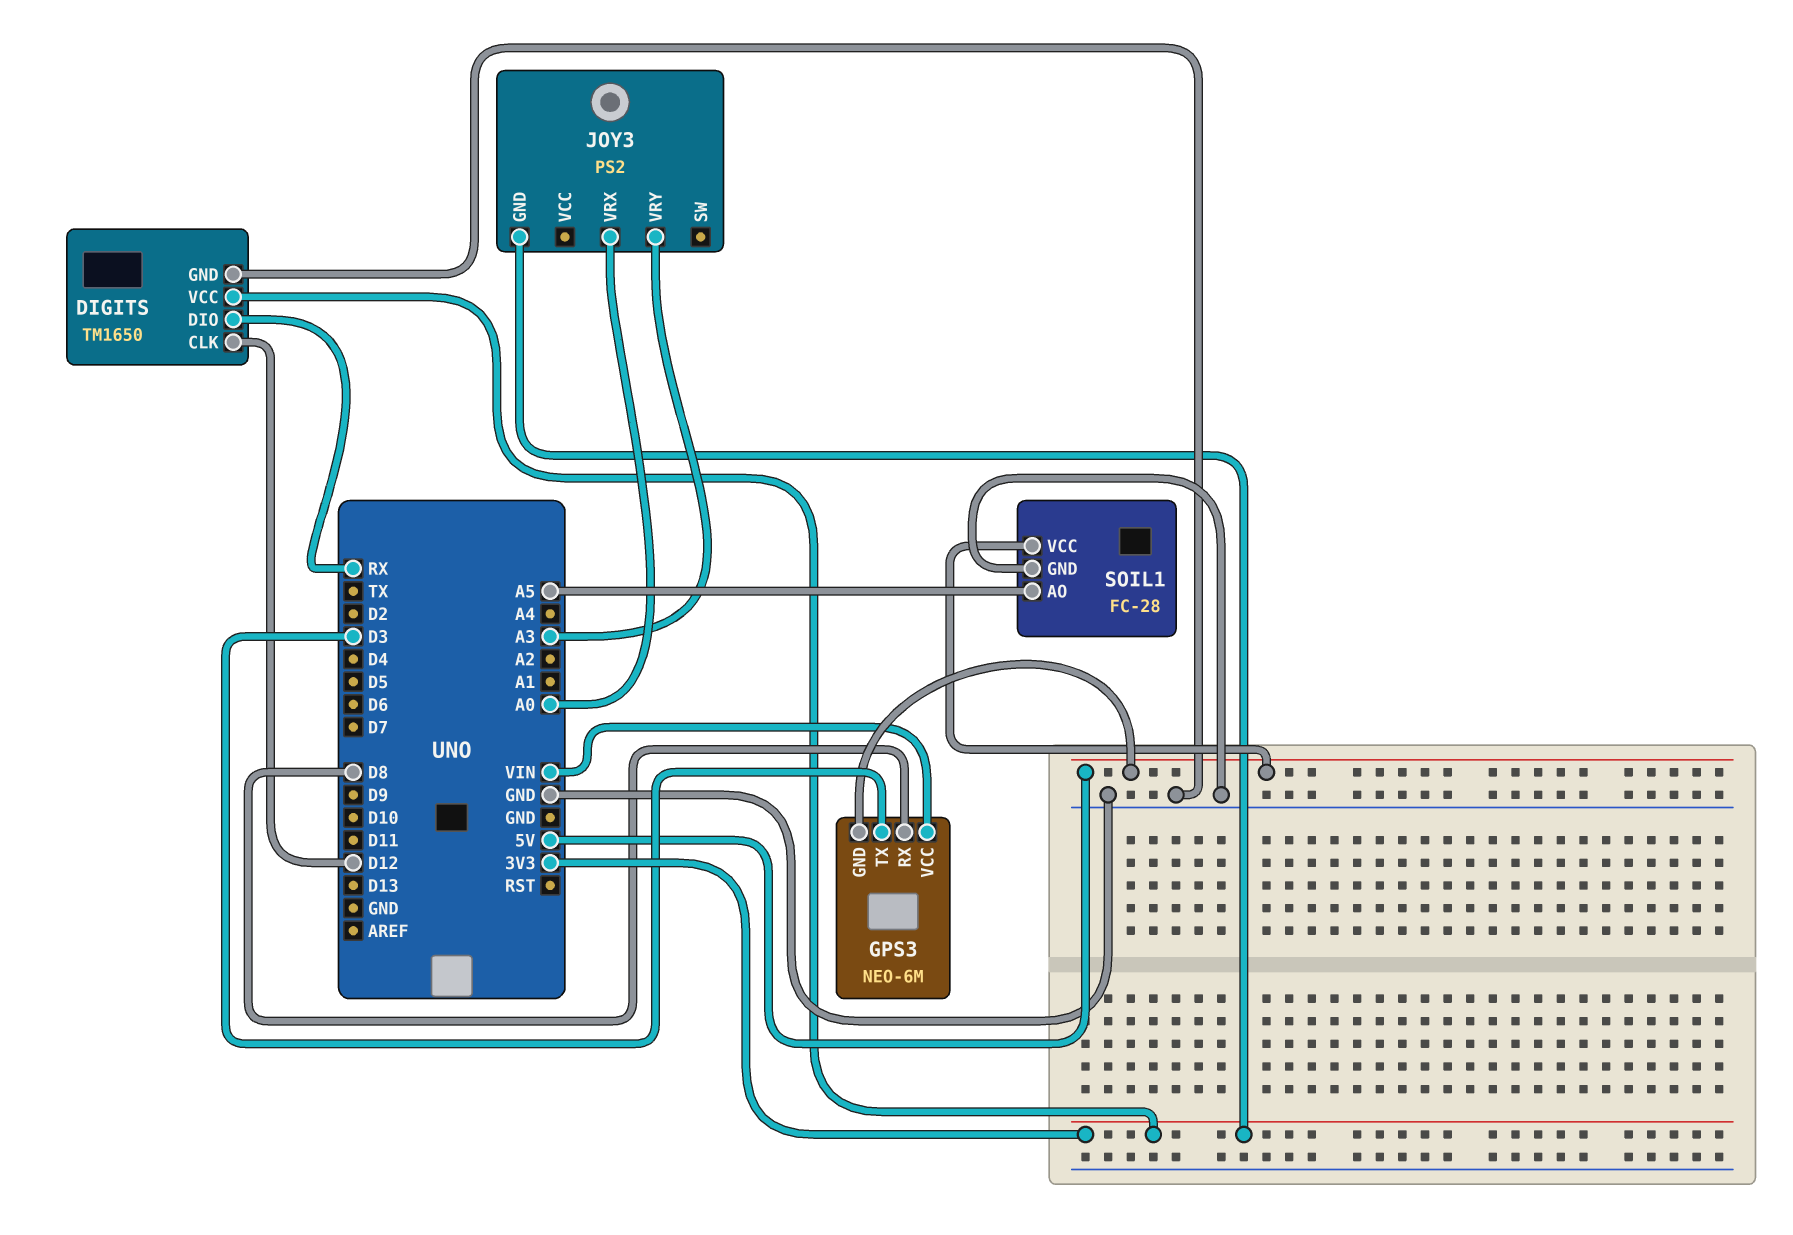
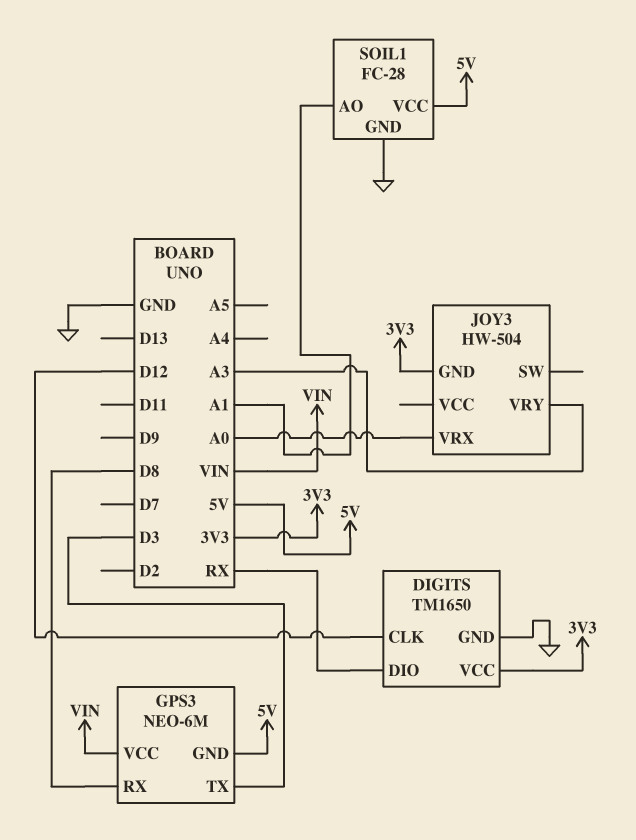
JOY3: PS2 -> HW-504
SOIL1 pin AO: A5 -> A1

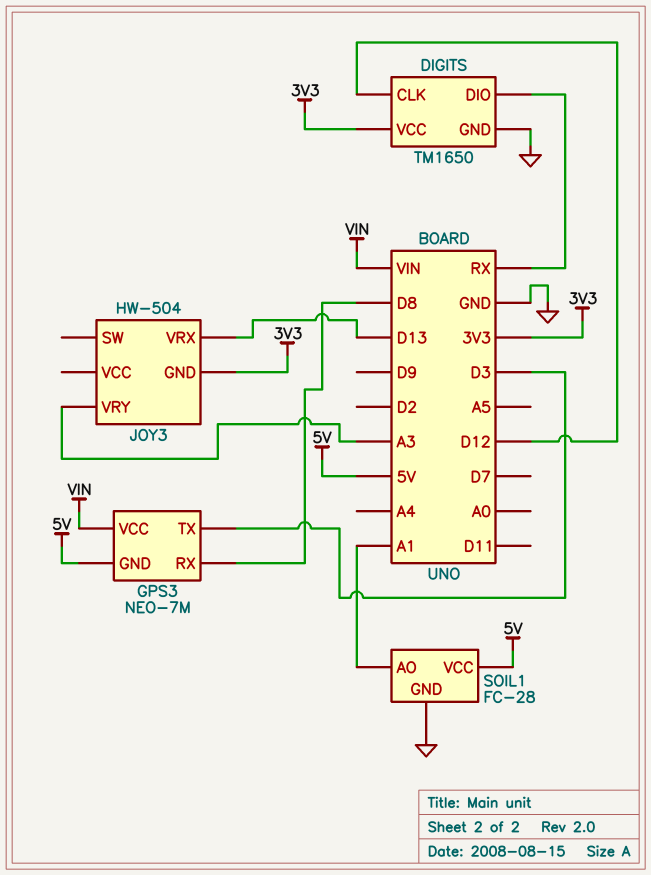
GPS3: NEO-6M -> NEO-7M
JOY3 pin VRX: A0 -> D13

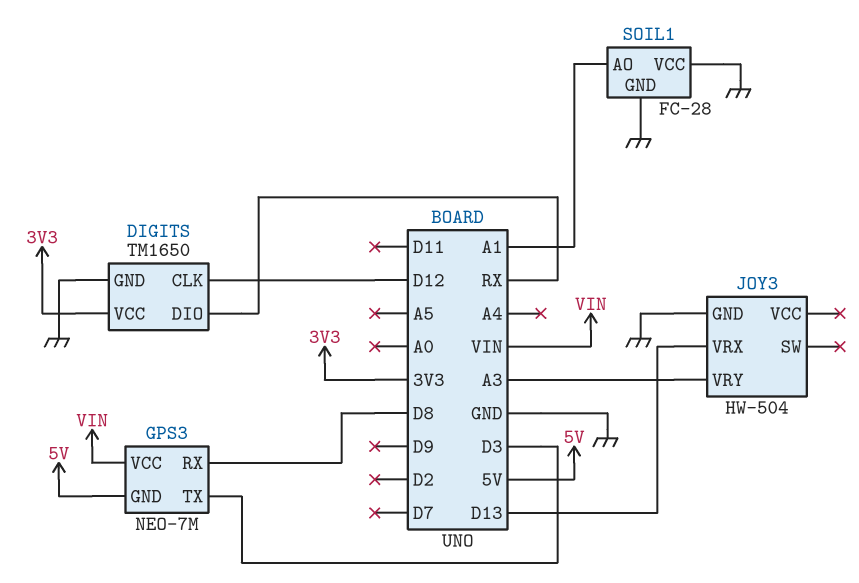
JOY3 pin GND: 3V3 -> GND
SOIL1 pin VCC: 5V -> GND

